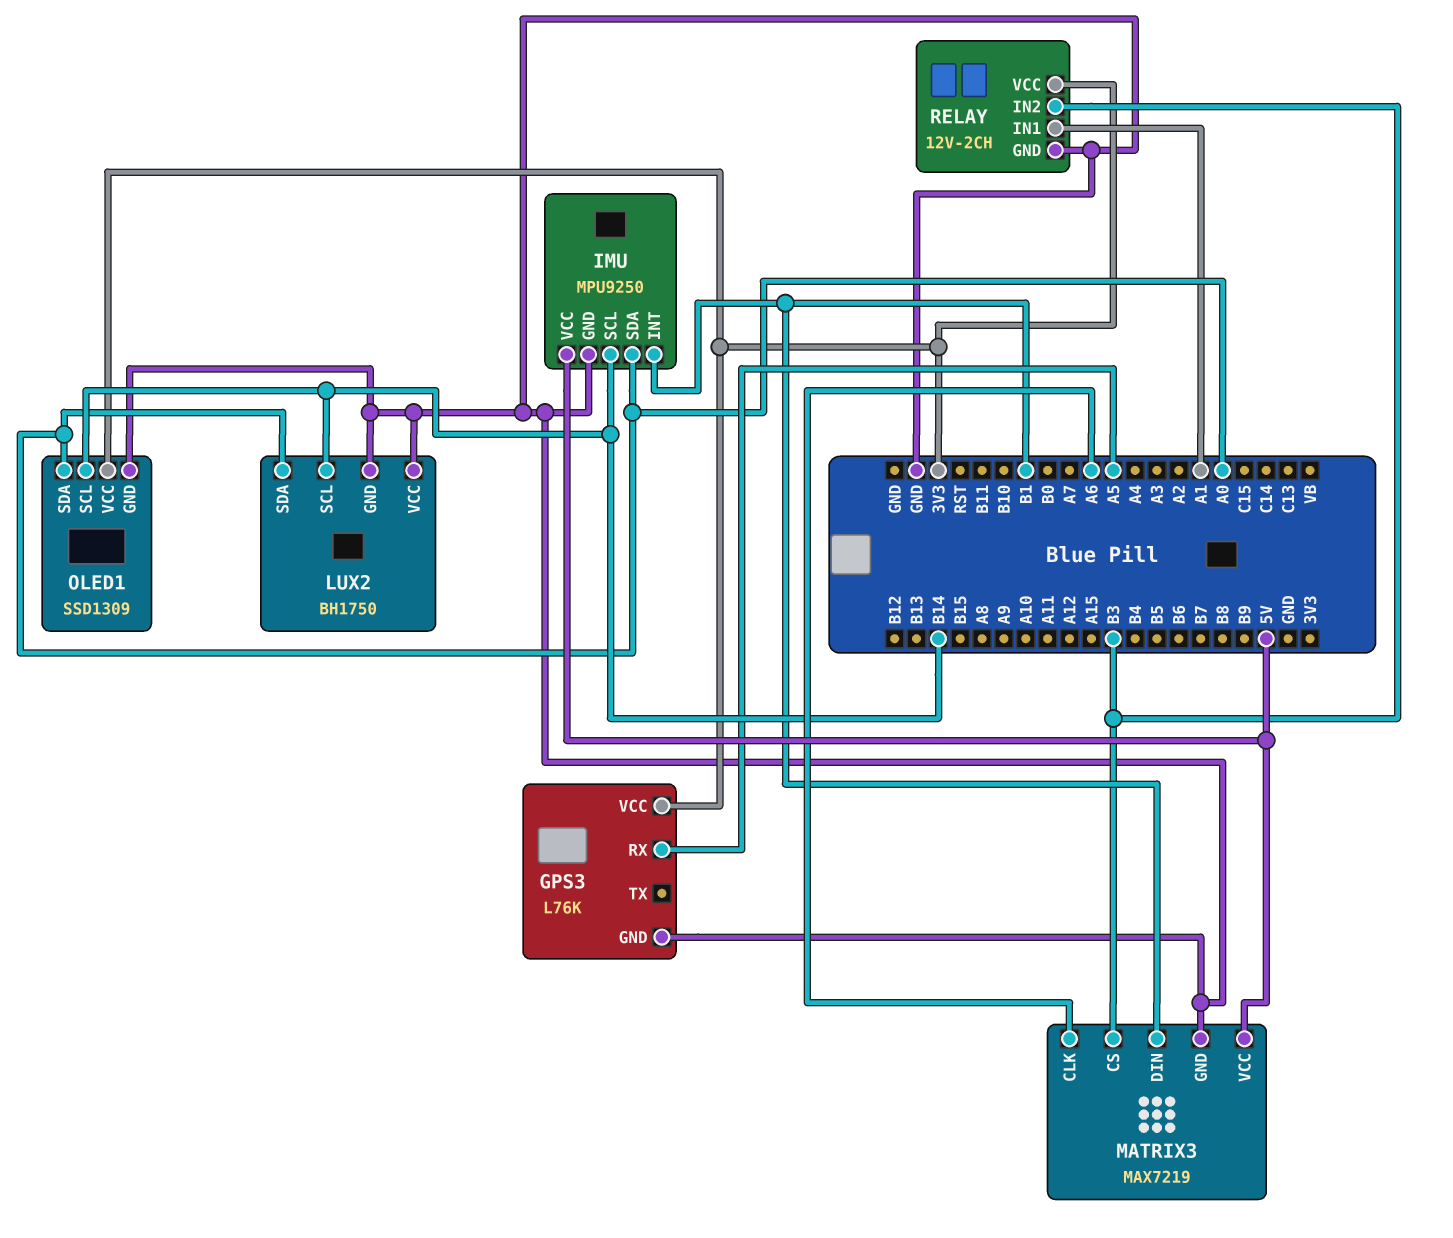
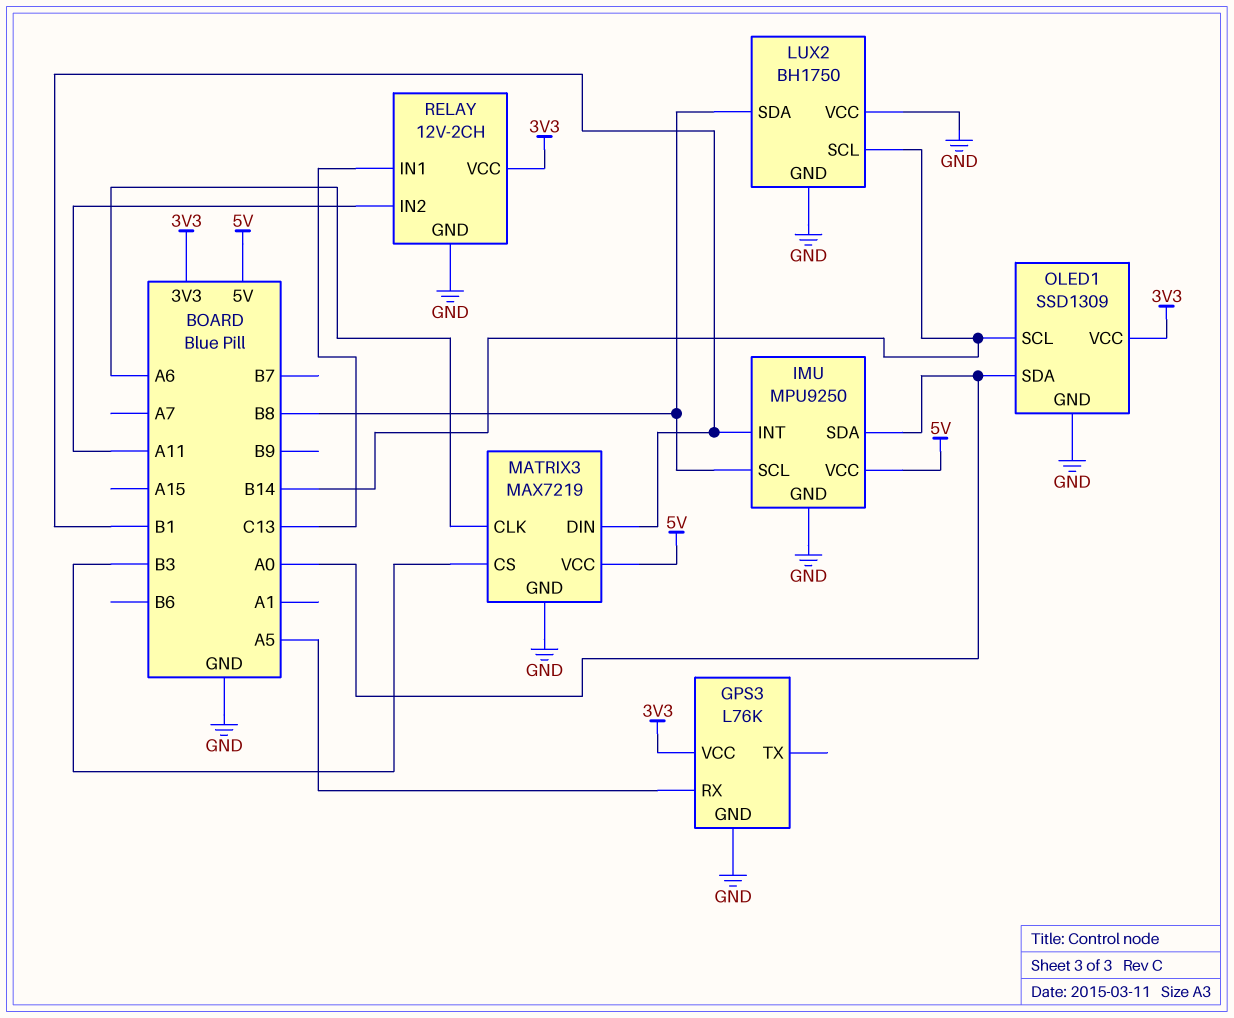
IMU pin SCL: B14 -> B8
LUX2 pin SDA: A0 -> B8
RELAY pin IN1: A1 -> C13
RELAY pin IN2: B3 -> A11

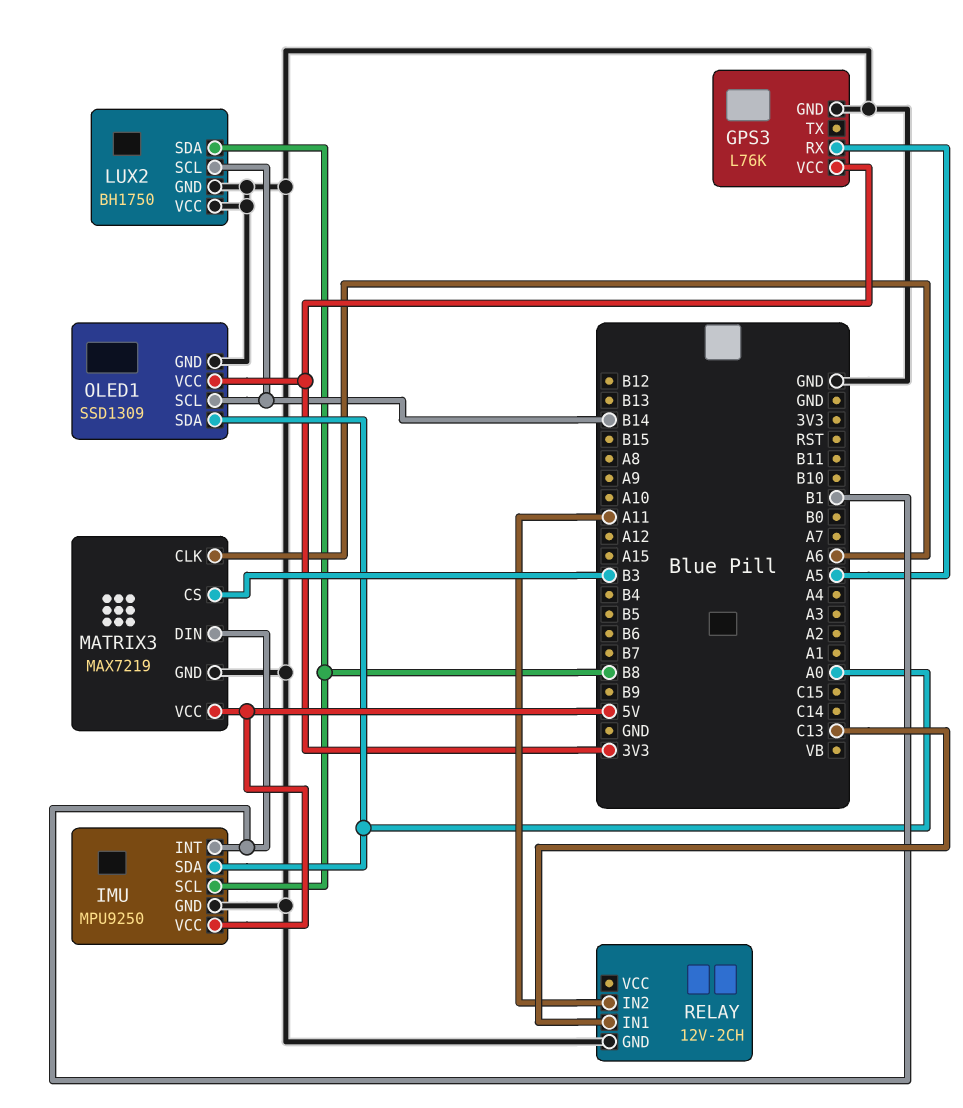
RELAY pin VCC: 3V3 -> none

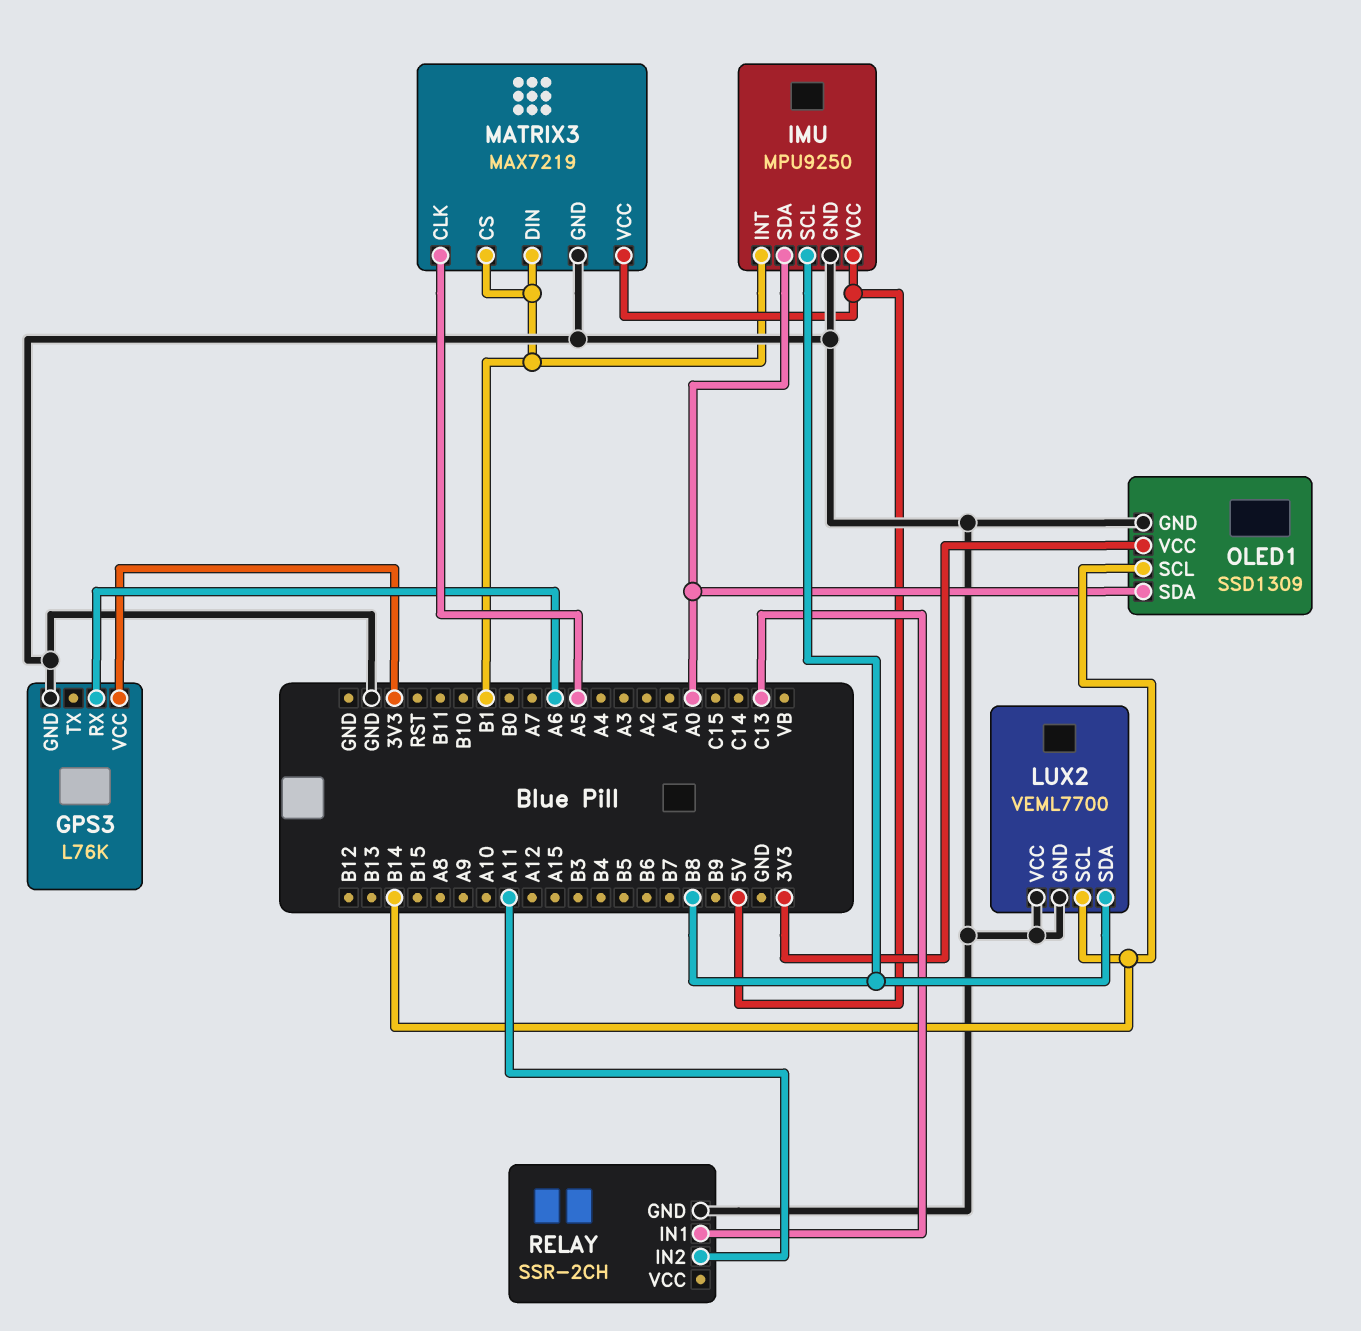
GPS3 pin RX: A5 -> A6
LUX2: BH1750 -> VEML7700
MATRIX3 pin CLK: A6 -> A5
MATRIX3 pin CS: B3 -> B1
RELAY: 12V-2CH -> SSR-2CH

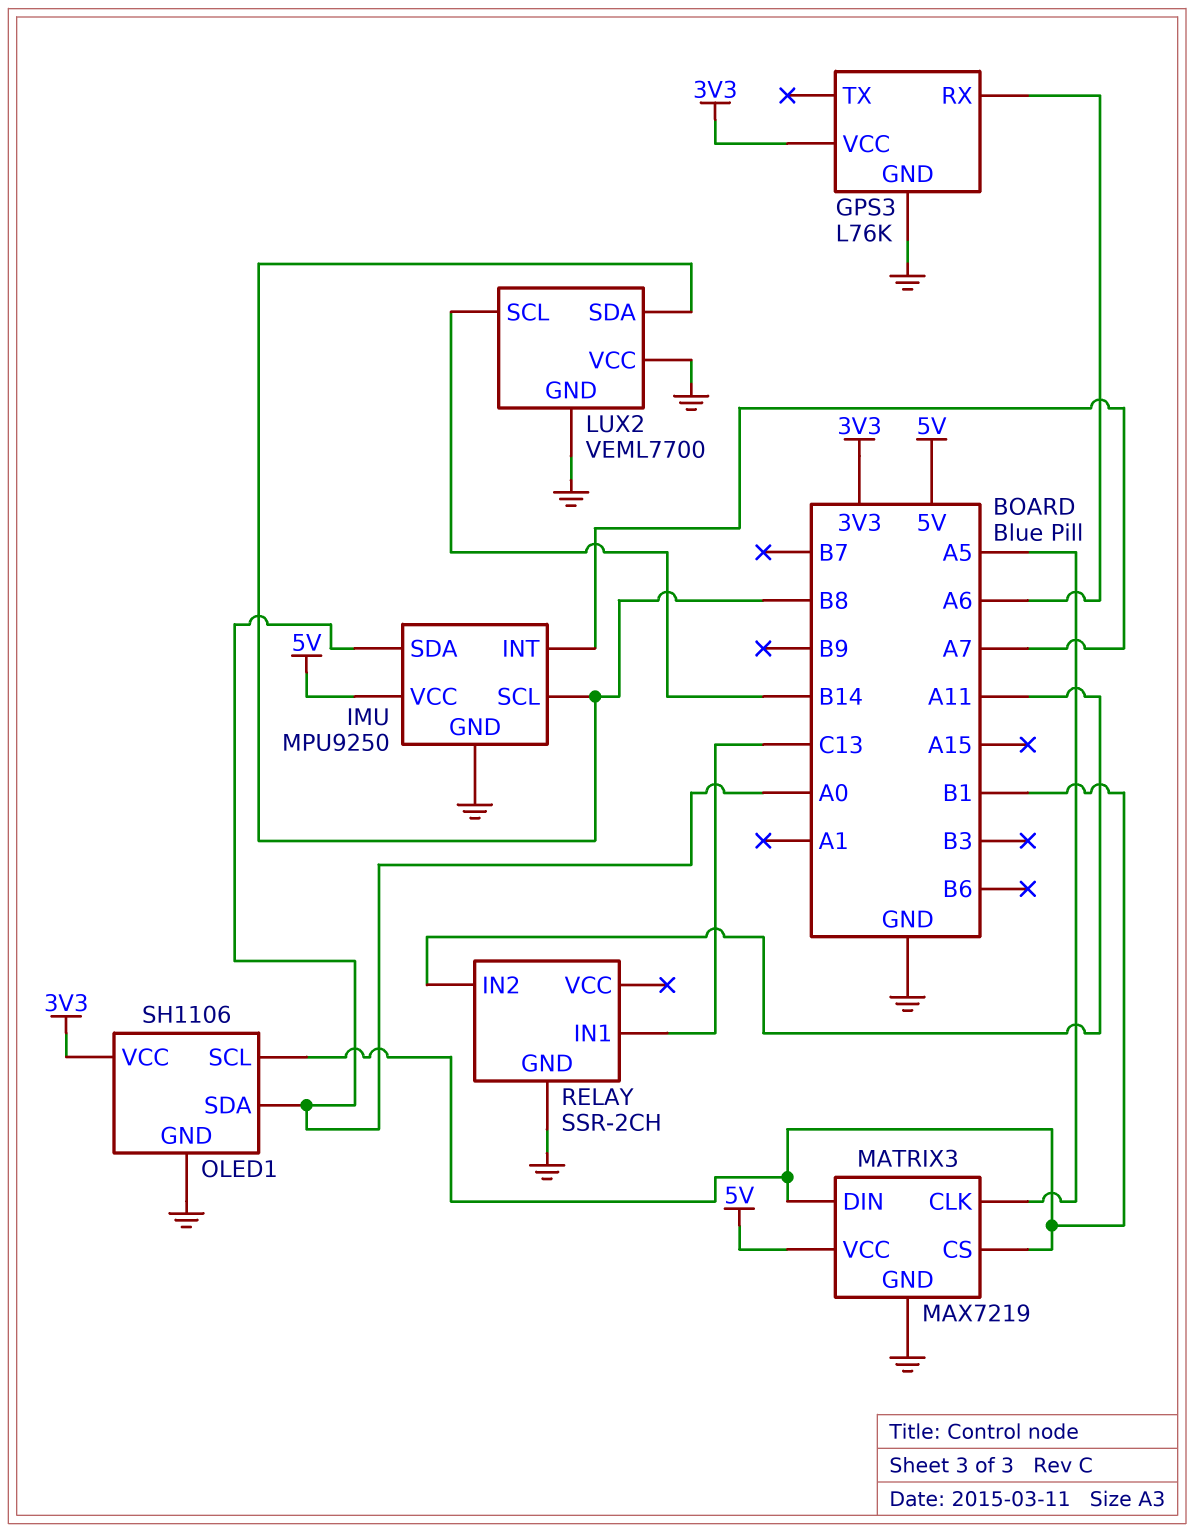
IMU pin INT: B1 -> A7
OLED1: SSD1309 -> SH1106
OLED1 pin SCL: B14 -> B1

